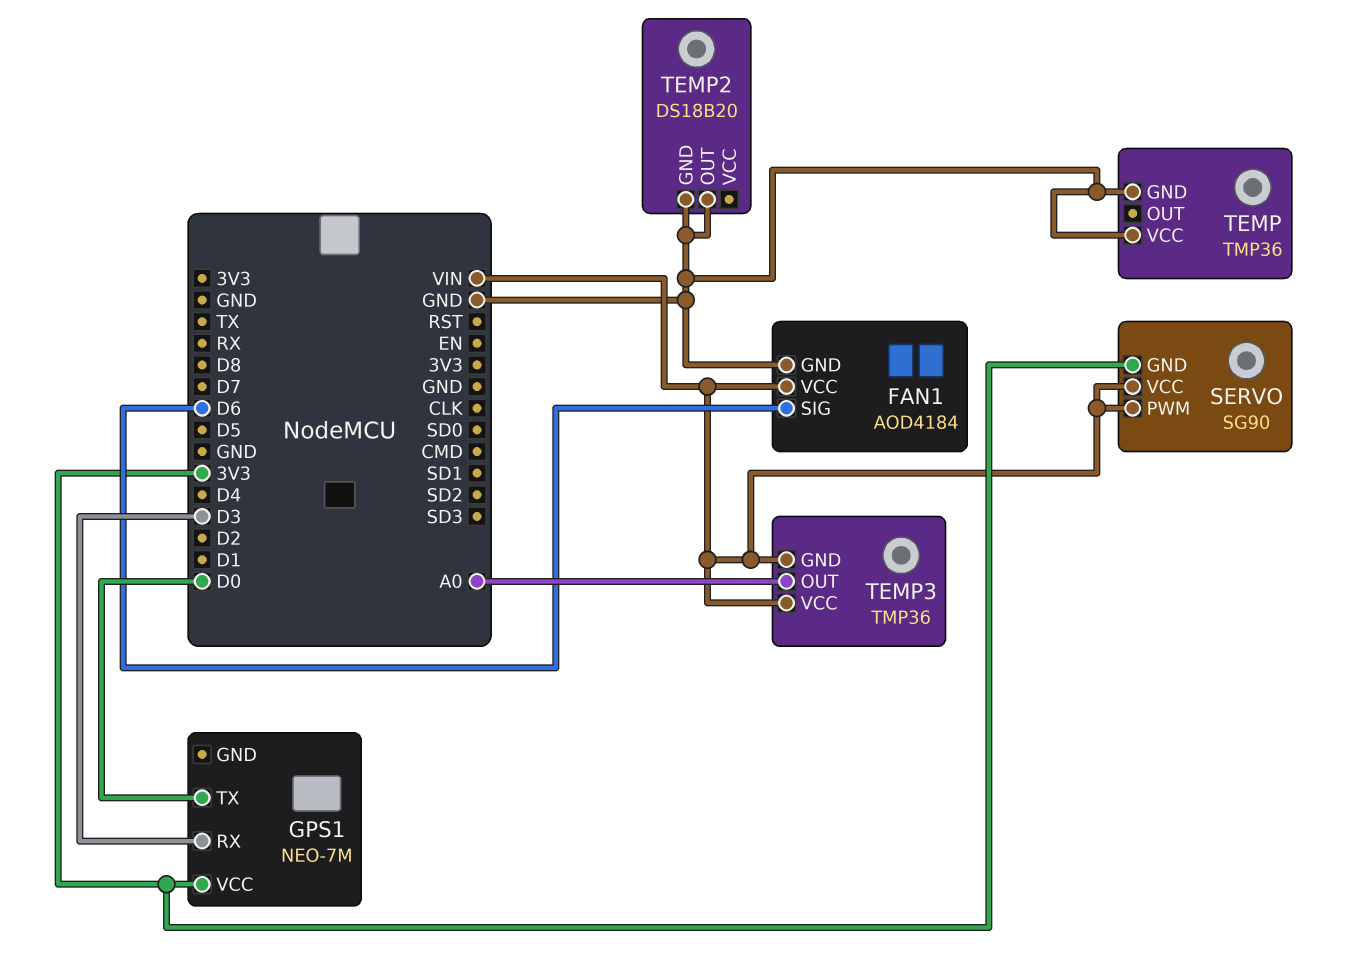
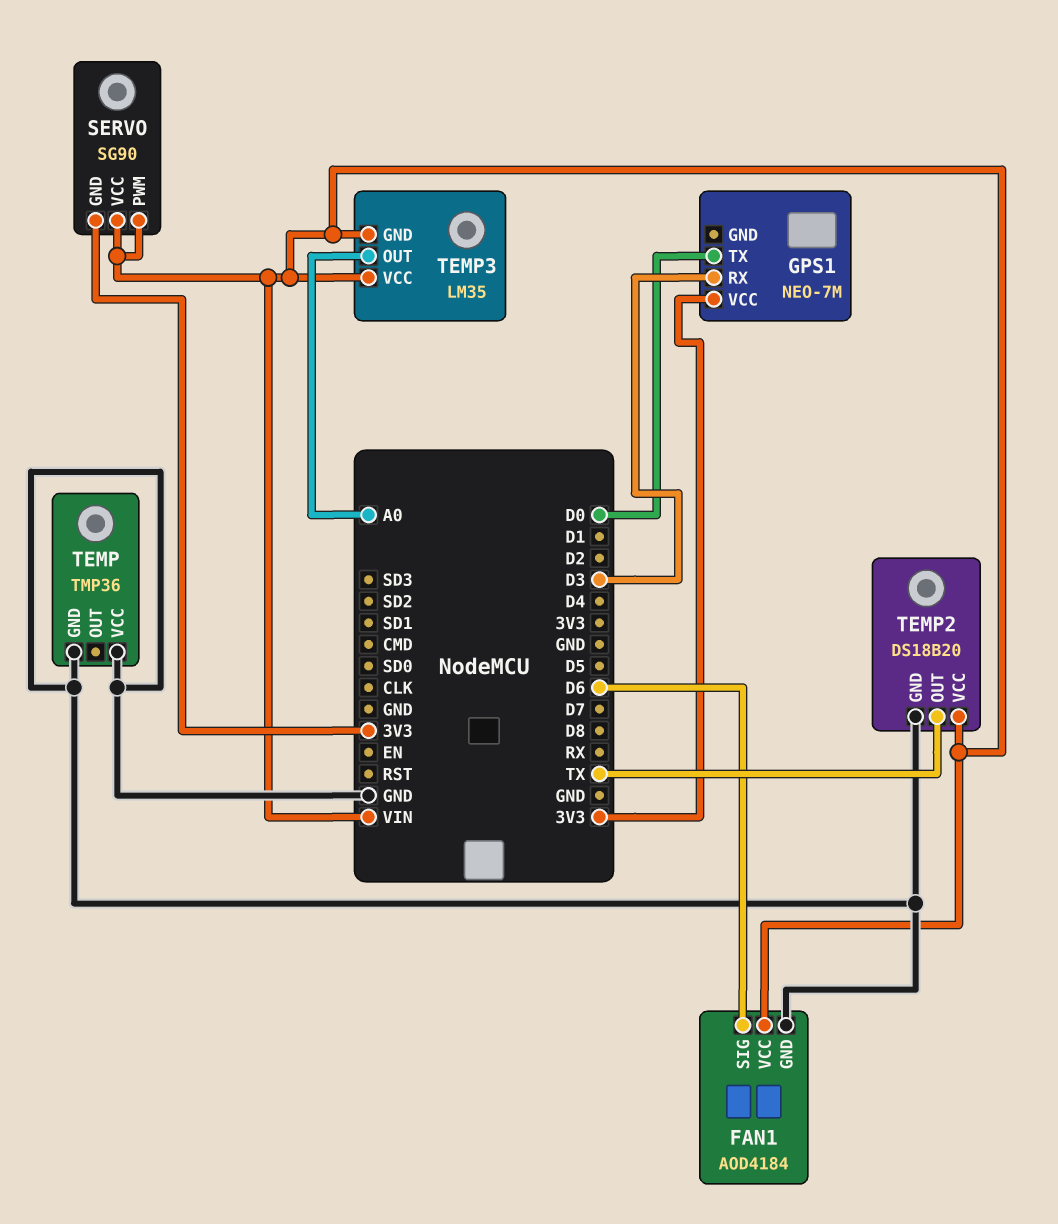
TEMP2 pin OUT: GND -> TX
TEMP2 pin VCC: none -> VIN
TEMP3: TMP36 -> LM35

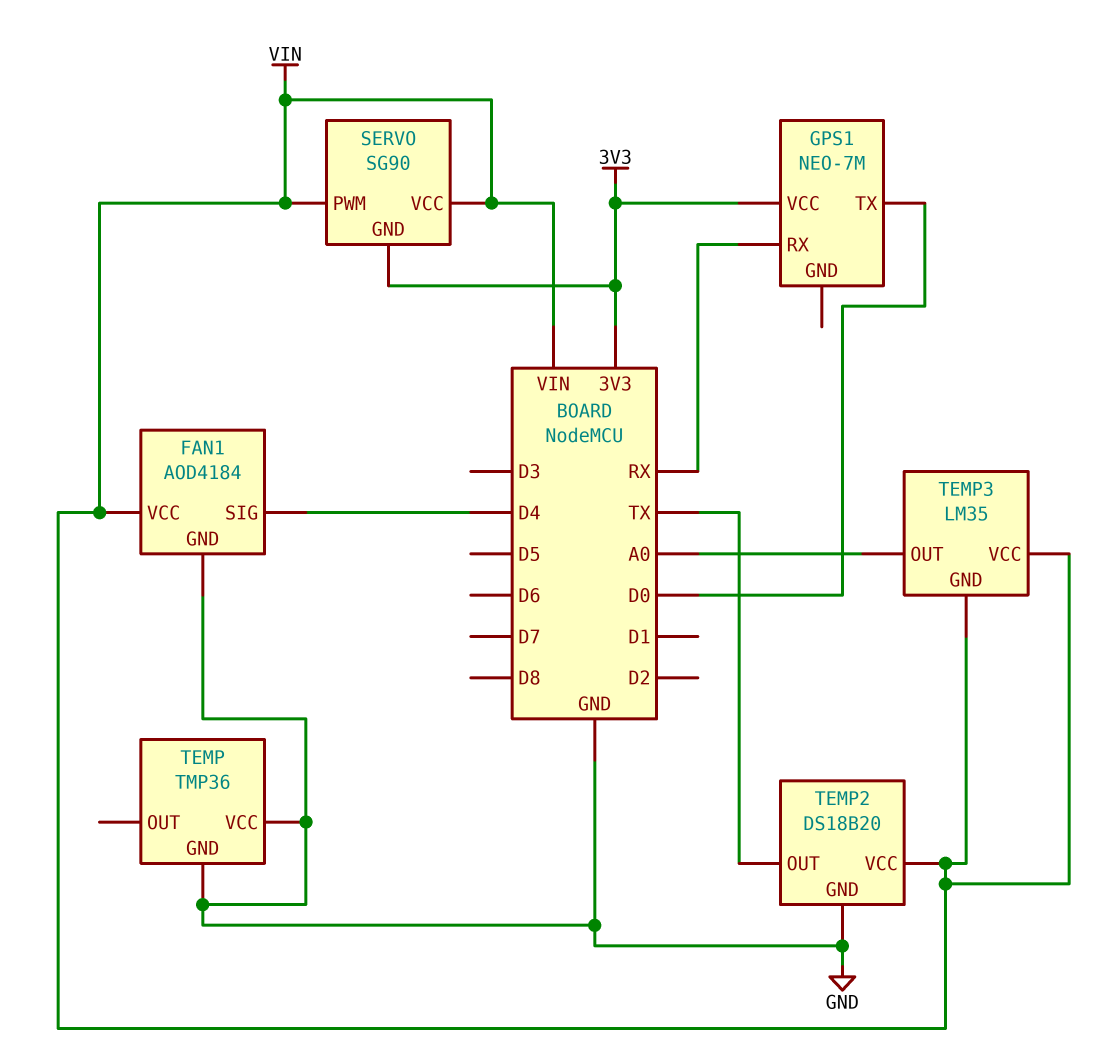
FAN1 pin SIG: D6 -> D4
GPS1 pin RX: D3 -> RX

